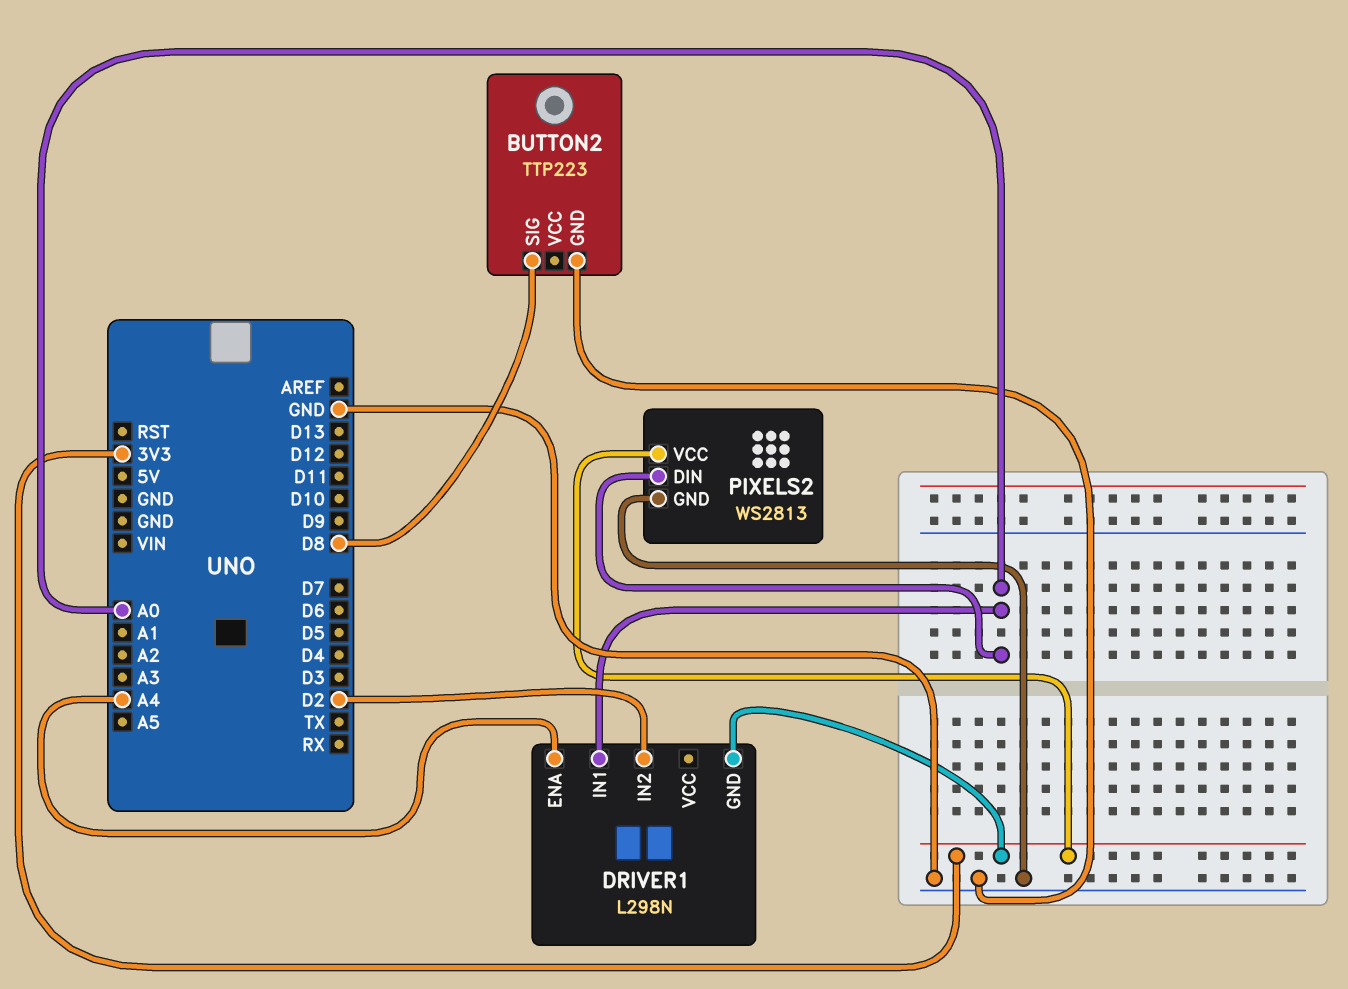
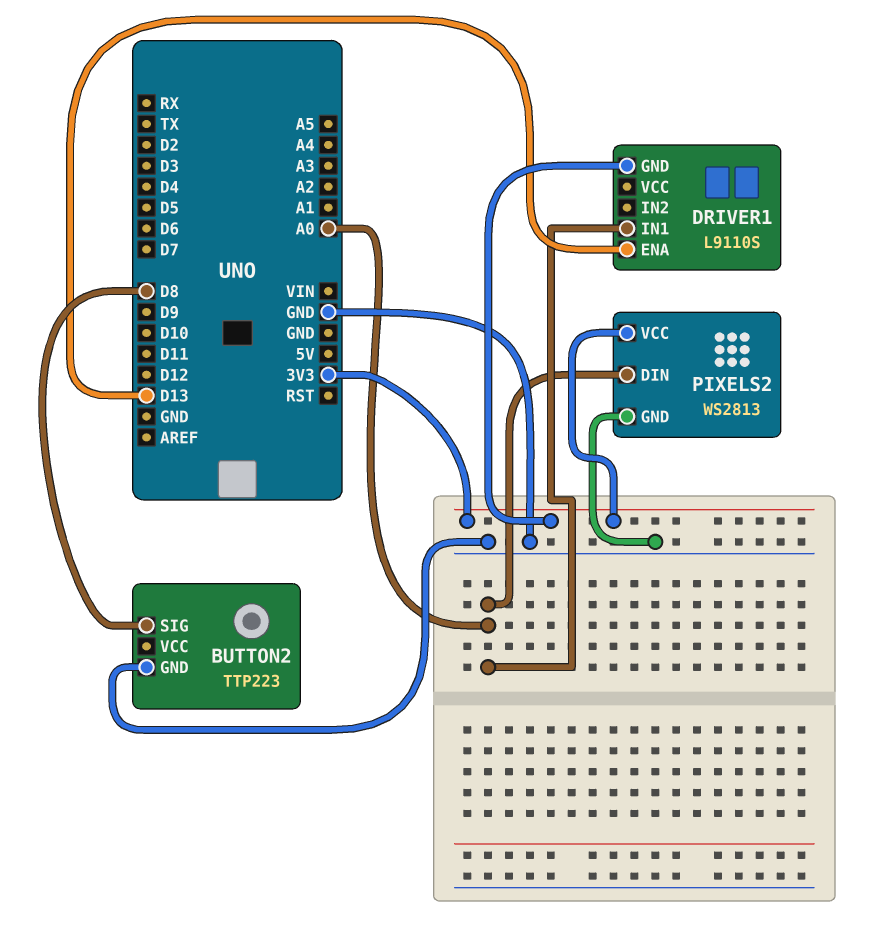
DRIVER1: L298N -> L9110S
DRIVER1 pin ENA: A4 -> D13
DRIVER1 pin IN2: D2 -> none

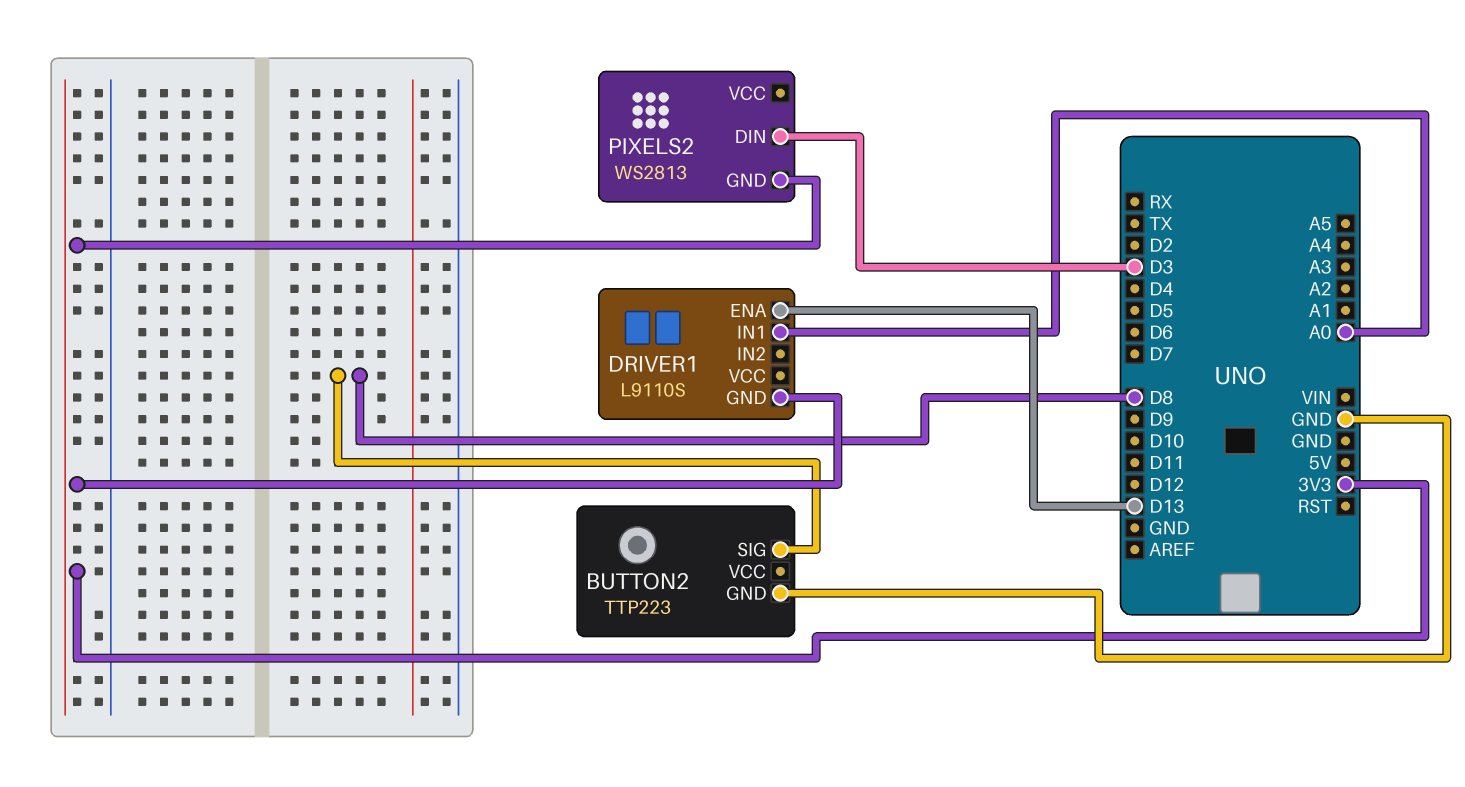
PIXELS2 pin DIN: A0 -> D3
PIXELS2 pin GND: GND -> 3V3
PIXELS2 pin VCC: 3V3 -> none

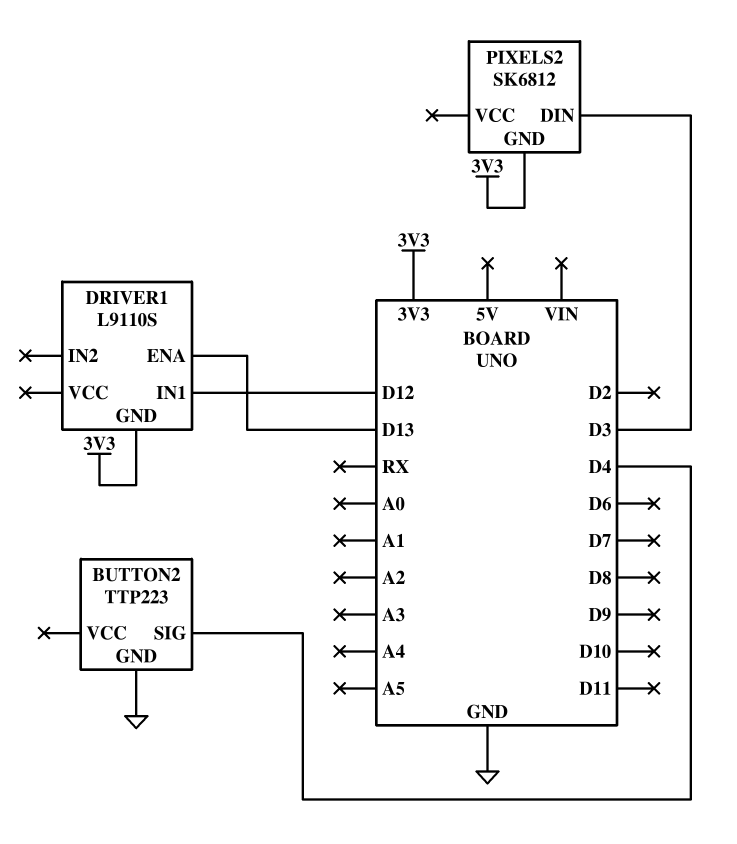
BUTTON2 pin SIG: D8 -> D4
DRIVER1 pin IN1: A0 -> D12
PIXELS2: WS2813 -> SK6812

